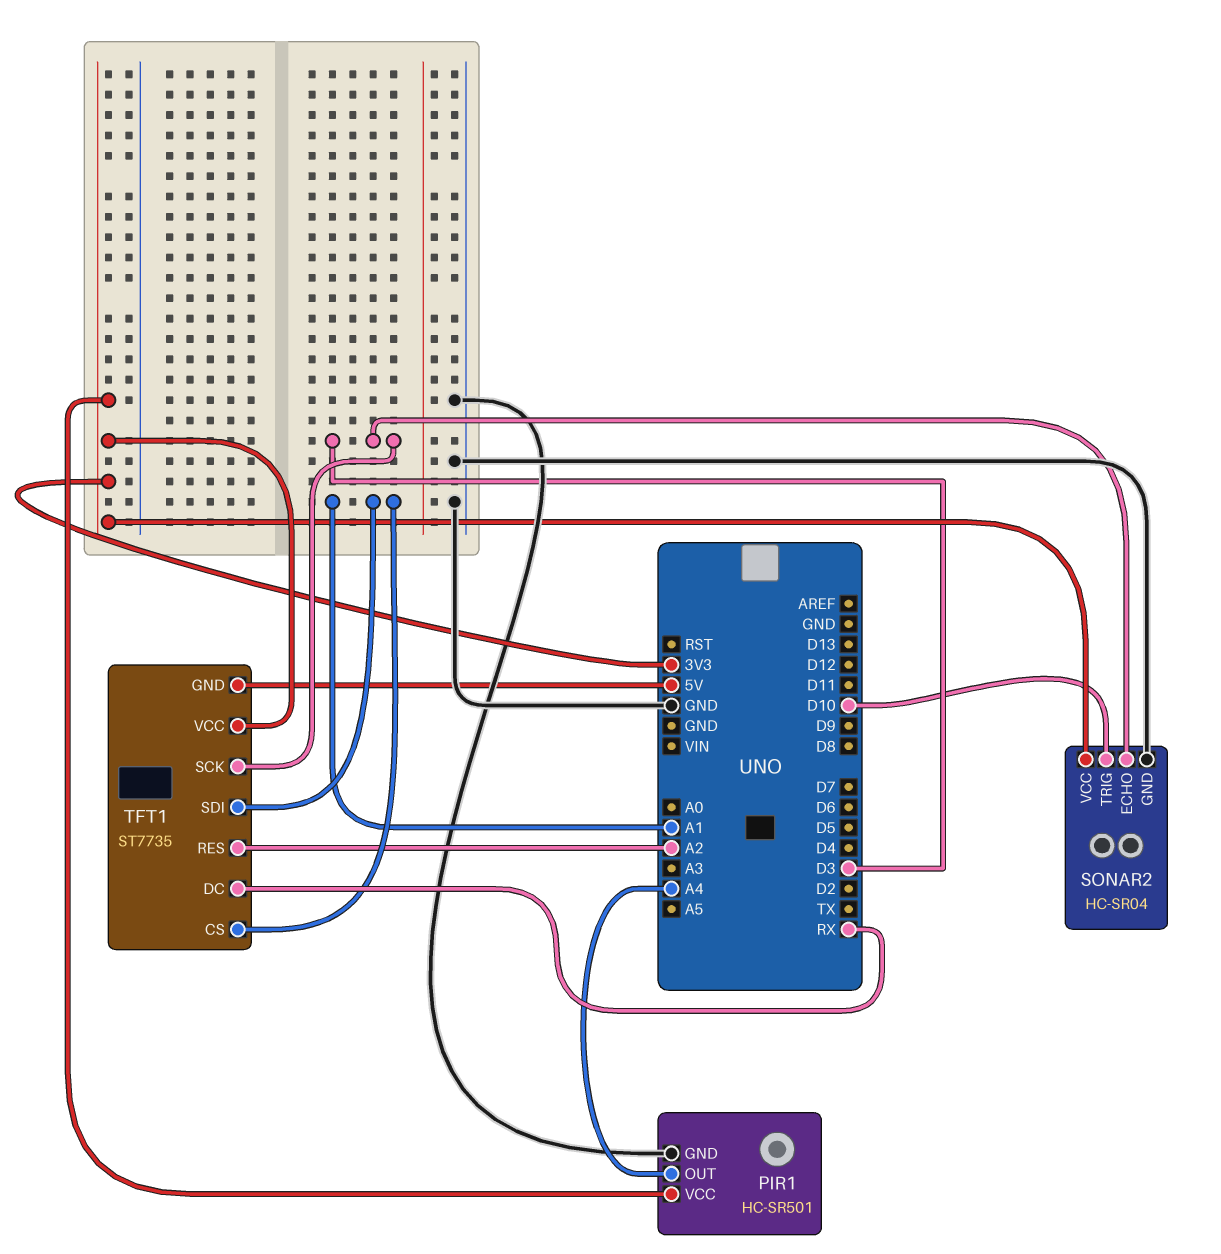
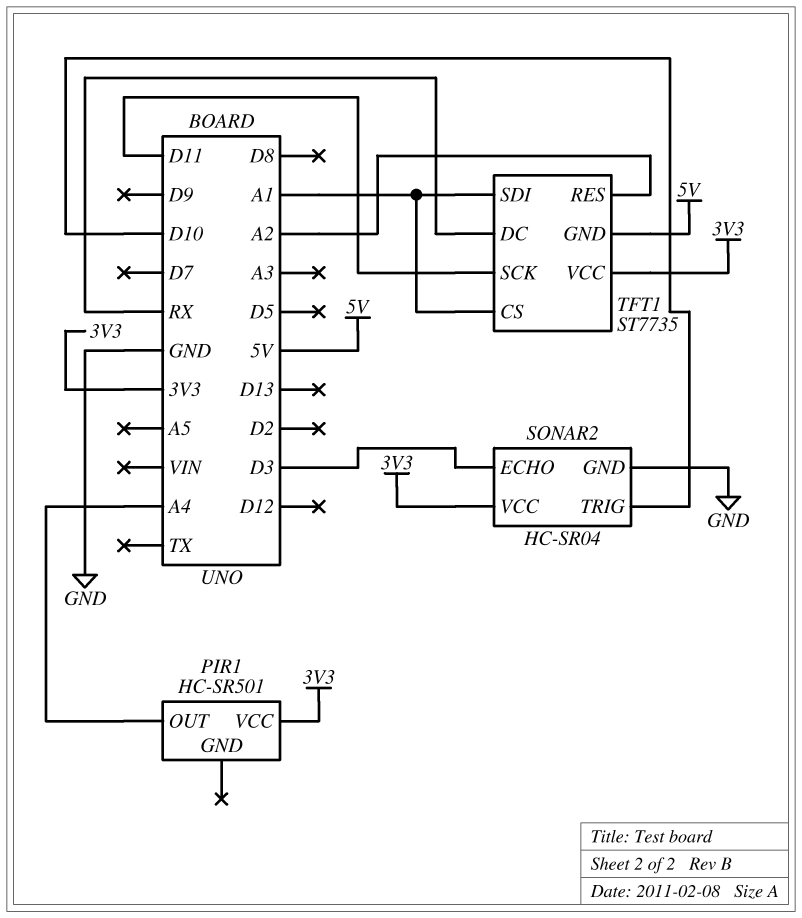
PIR1 pin GND: GND -> none
TFT1 pin SCK: D3 -> D11

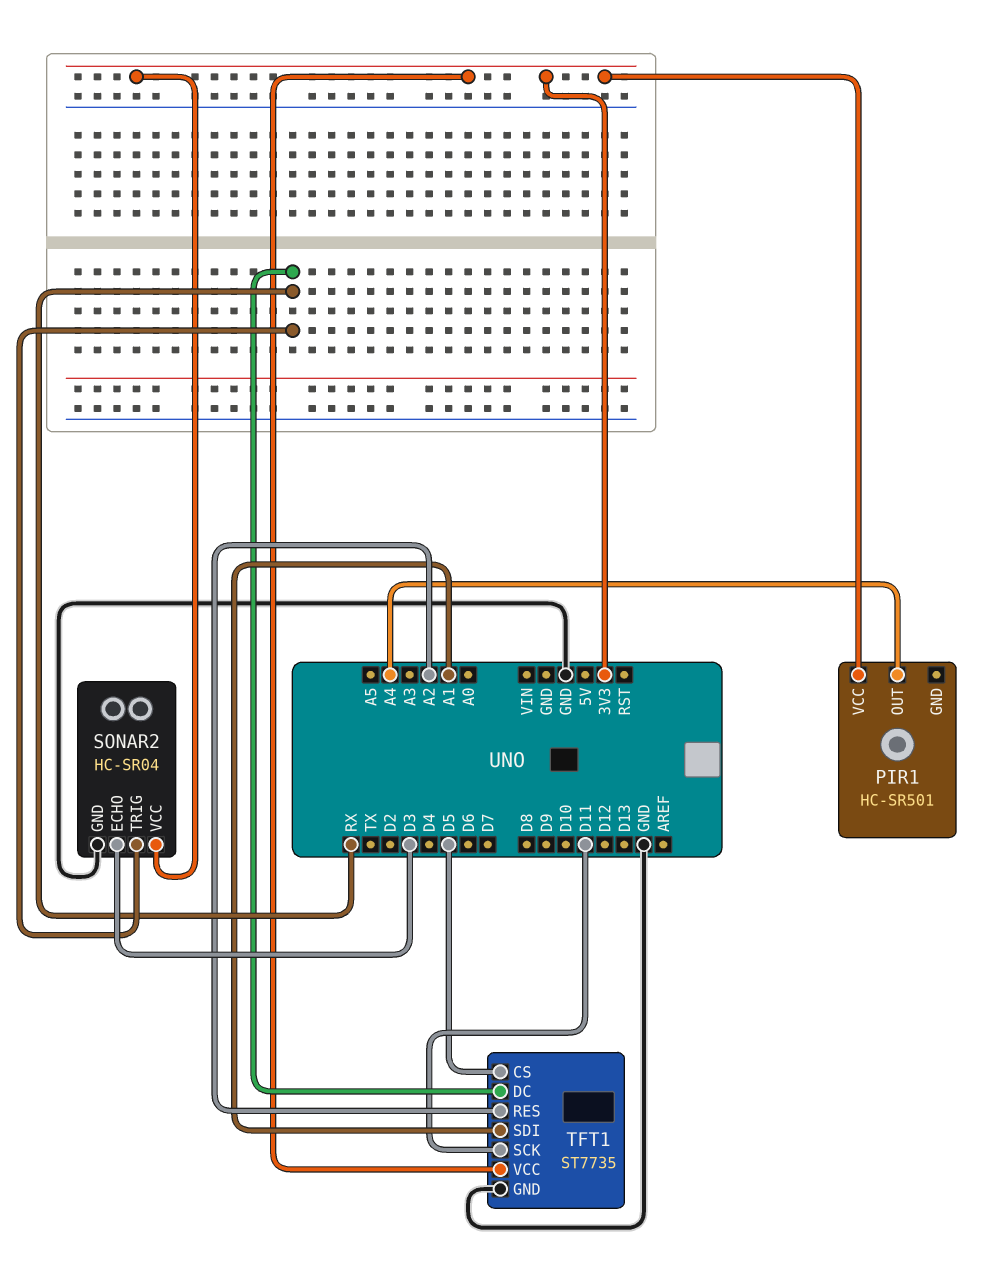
SONAR2 pin TRIG: D10 -> RX
TFT1 pin CS: A1 -> D5
TFT1 pin GND: 5V -> GND

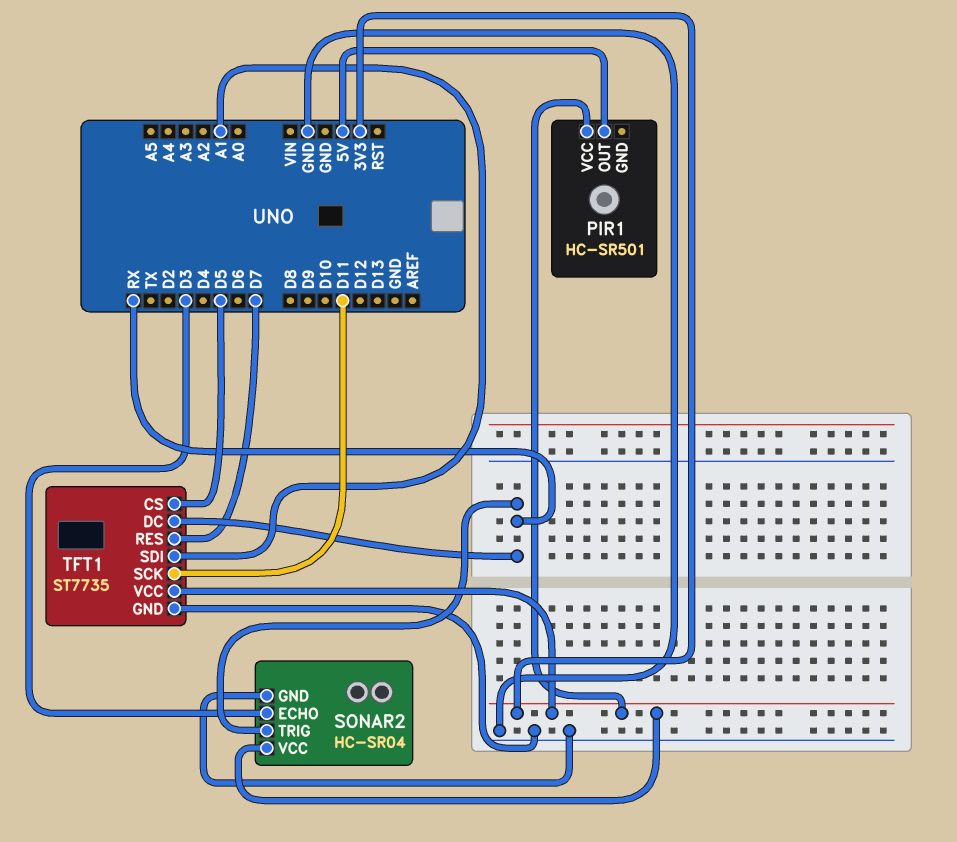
PIR1 pin OUT: A4 -> 5V
TFT1 pin RES: A2 -> D7

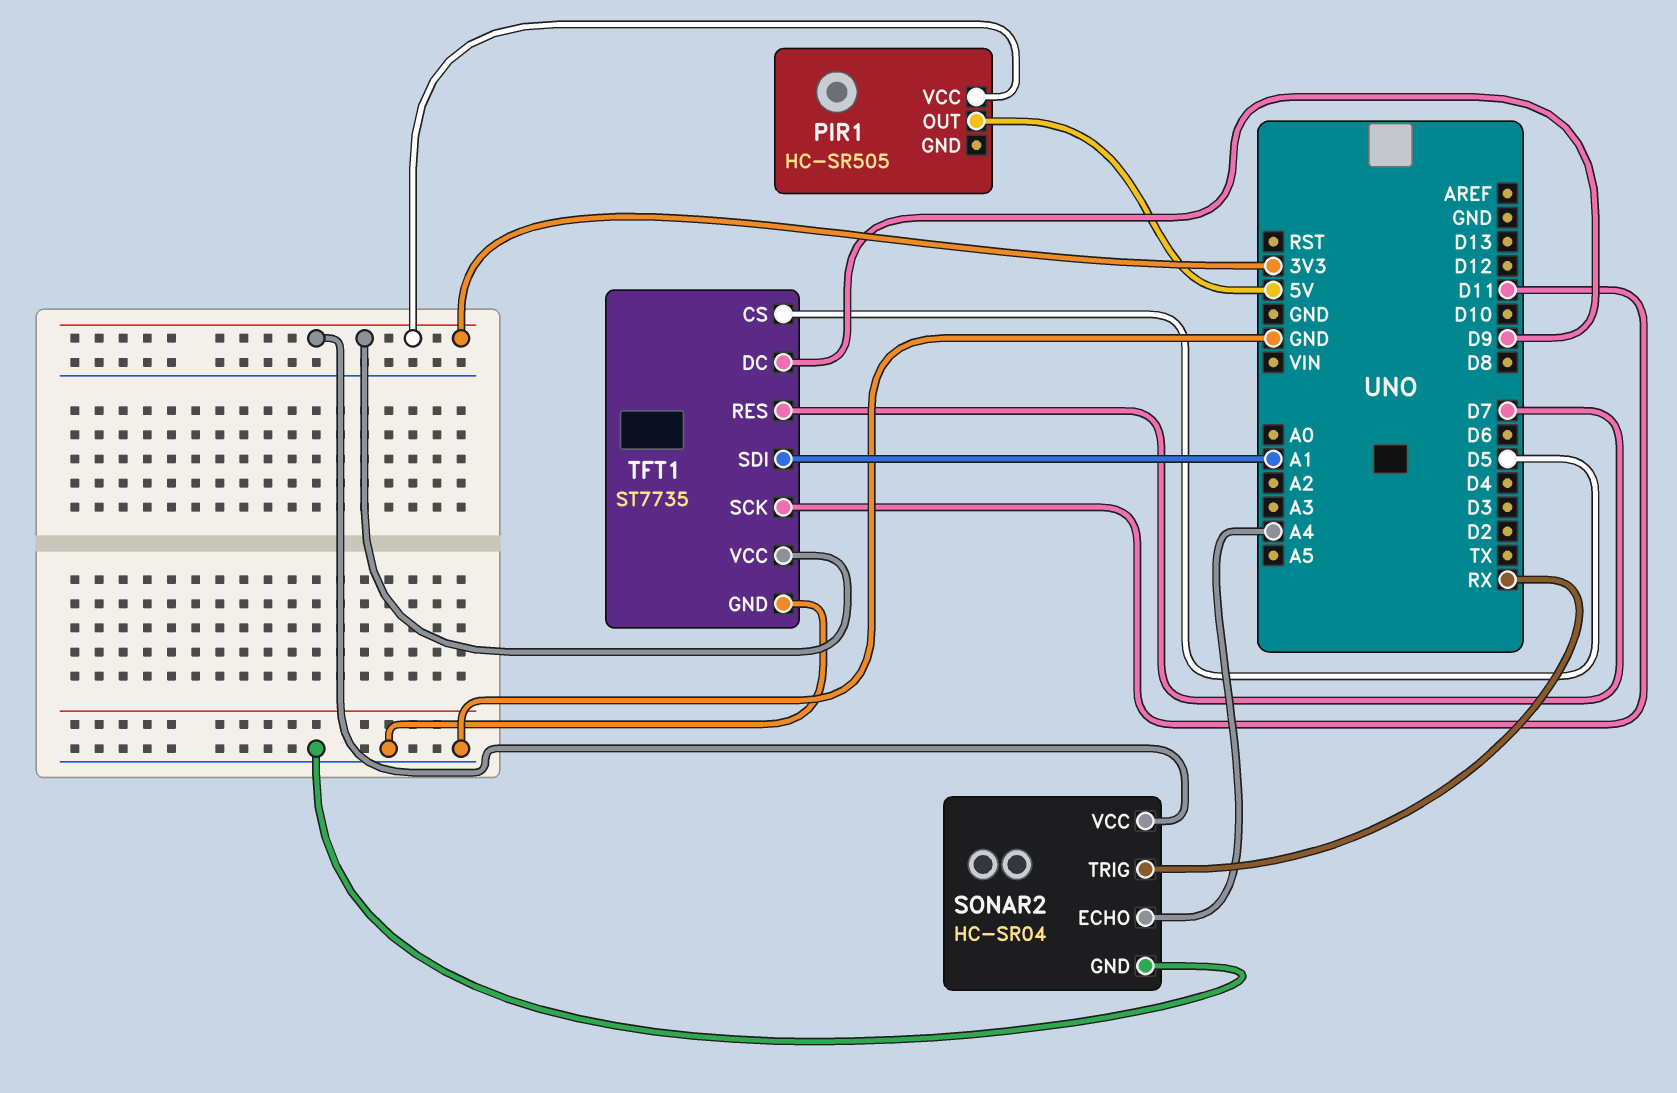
PIR1: HC-SR501 -> HC-SR505
SONAR2 pin ECHO: D3 -> A4
TFT1 pin DC: RX -> D9

